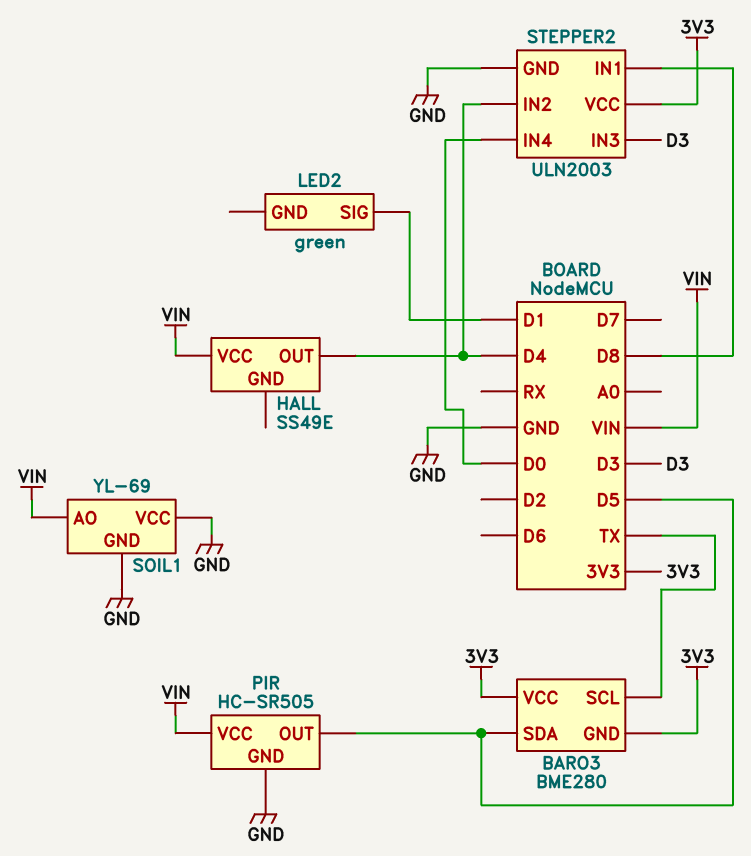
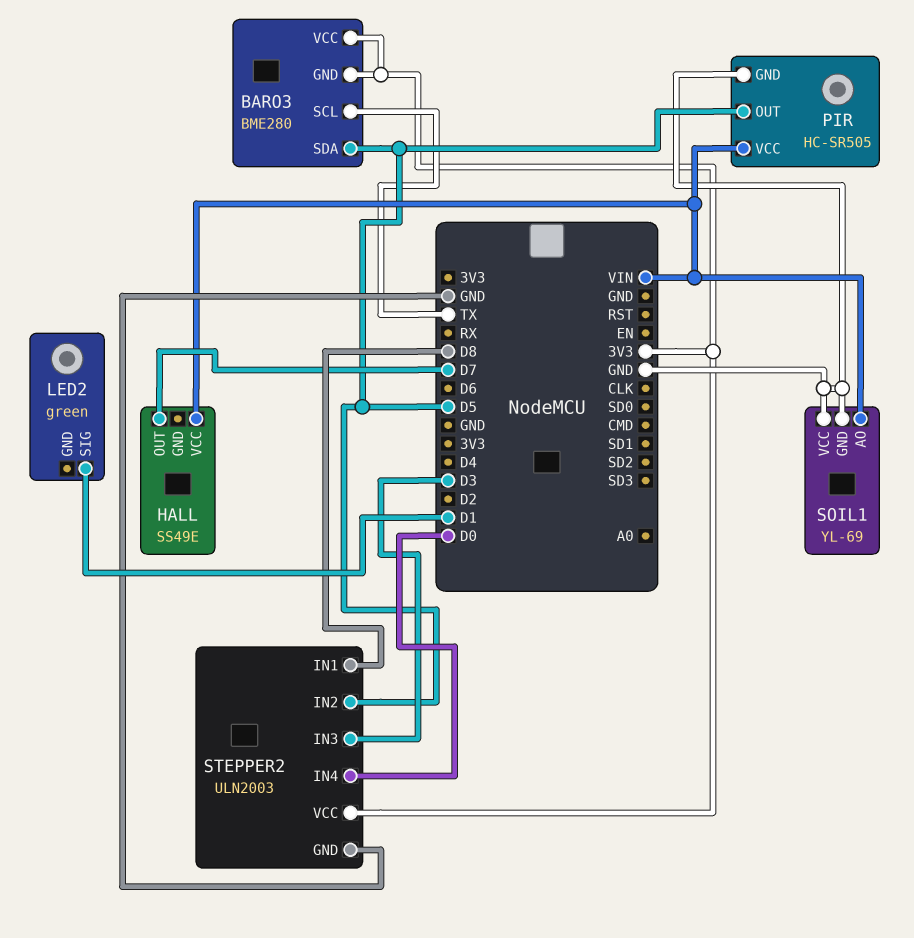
HALL pin OUT: D4 -> D7
STEPPER2 pin IN2: D4 -> D5

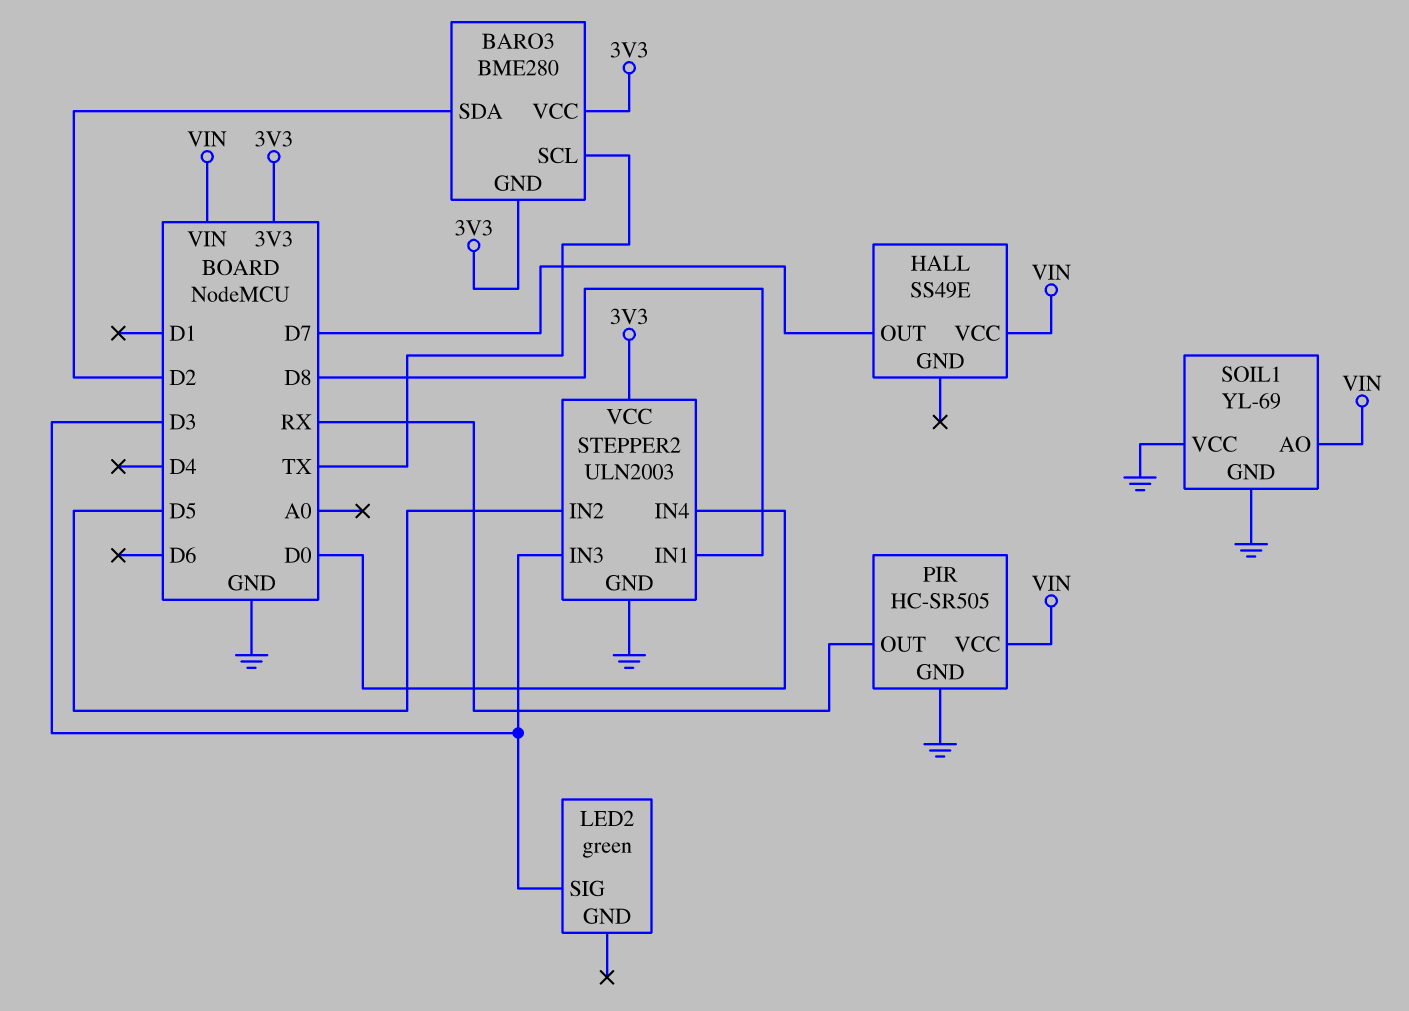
BARO3 pin SDA: D5 -> D2
LED2 pin SIG: D1 -> D3
PIR pin OUT: D5 -> RX

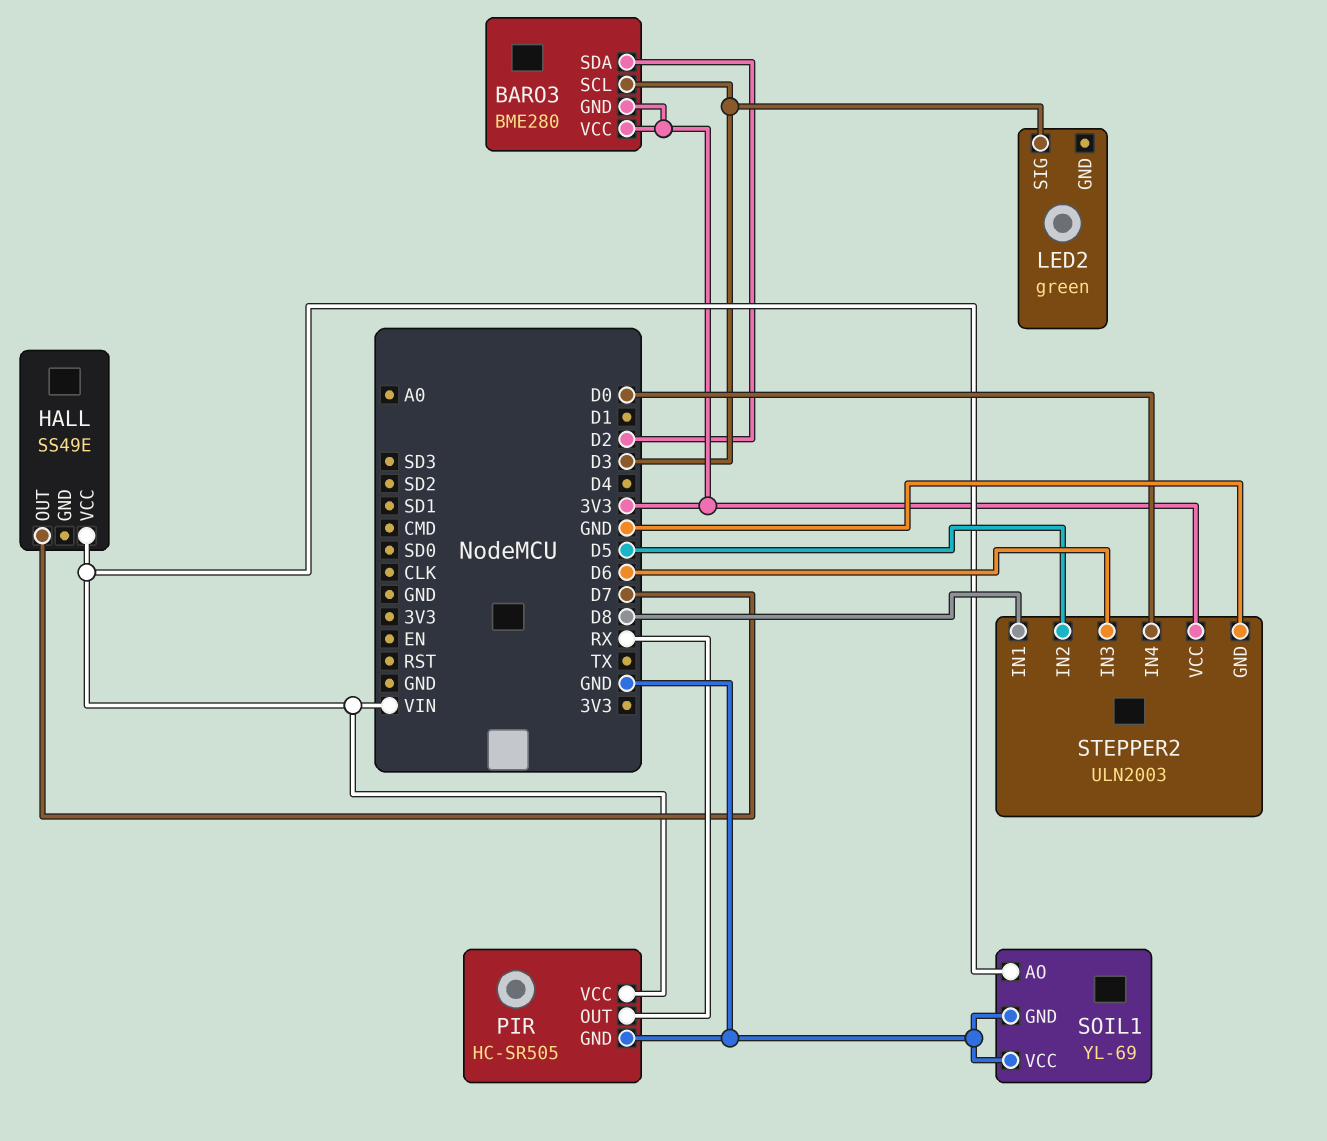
BARO3 pin SCL: TX -> D3
STEPPER2 pin IN3: D3 -> D6

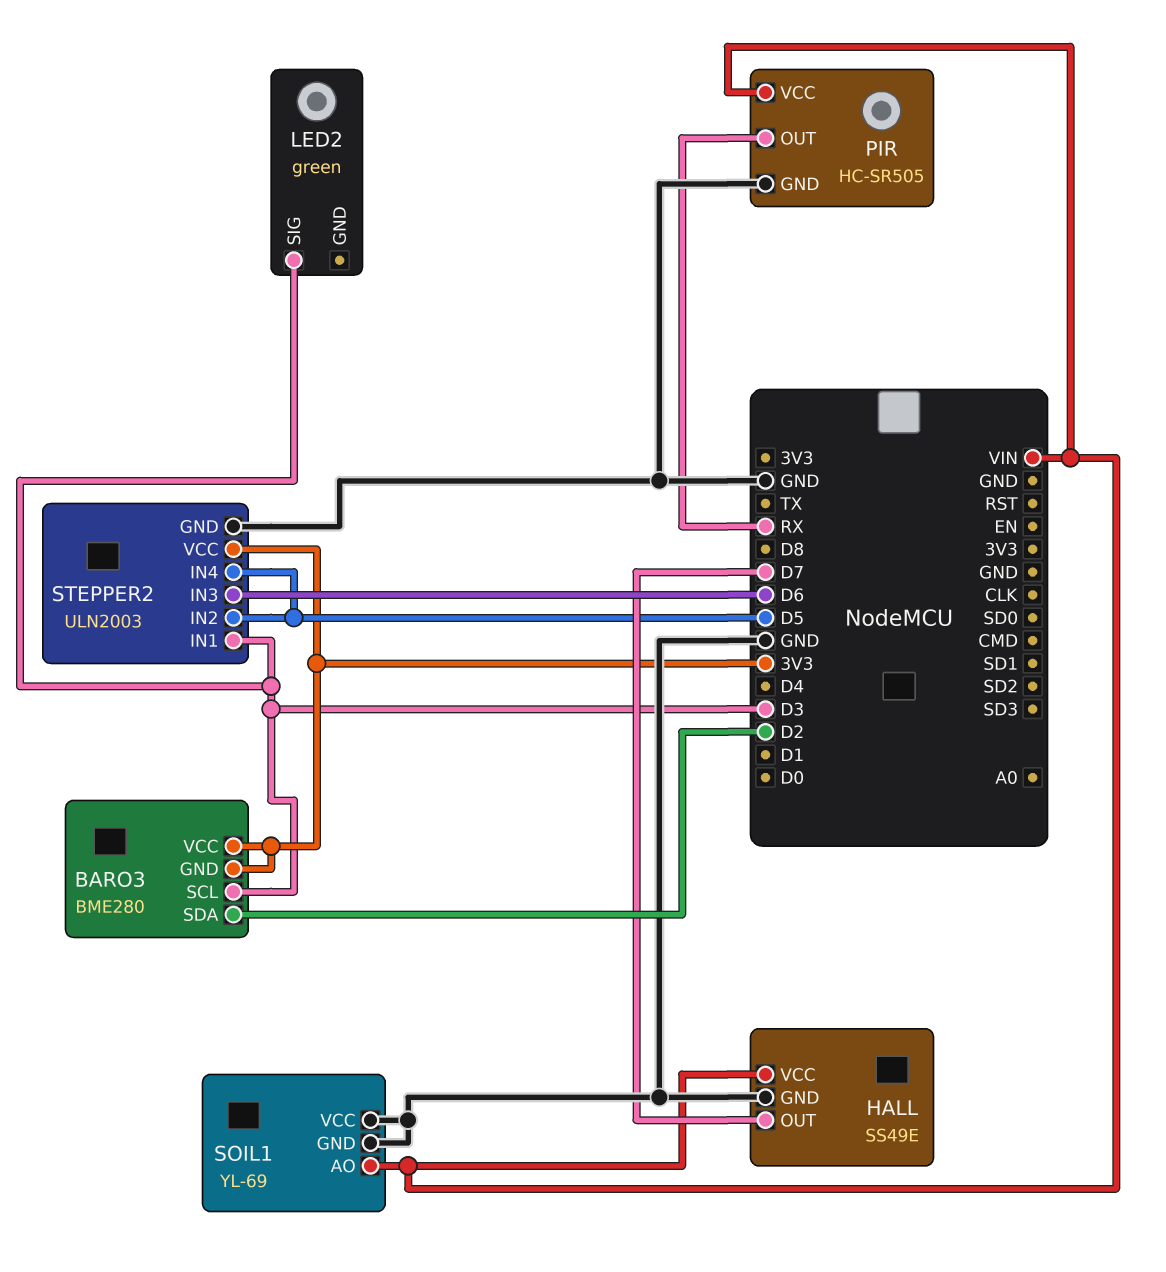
HALL pin GND: none -> GND
STEPPER2 pin IN1: D8 -> D3
STEPPER2 pin IN4: D0 -> D5

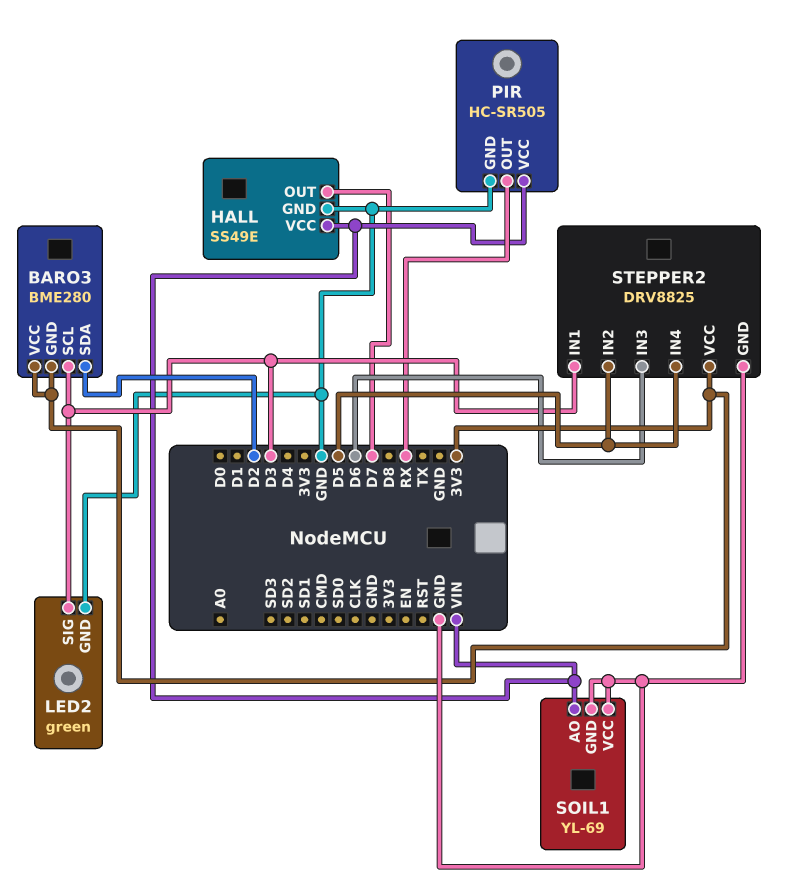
LED2 pin GND: none -> GND
STEPPER2: ULN2003 -> DRV8825

